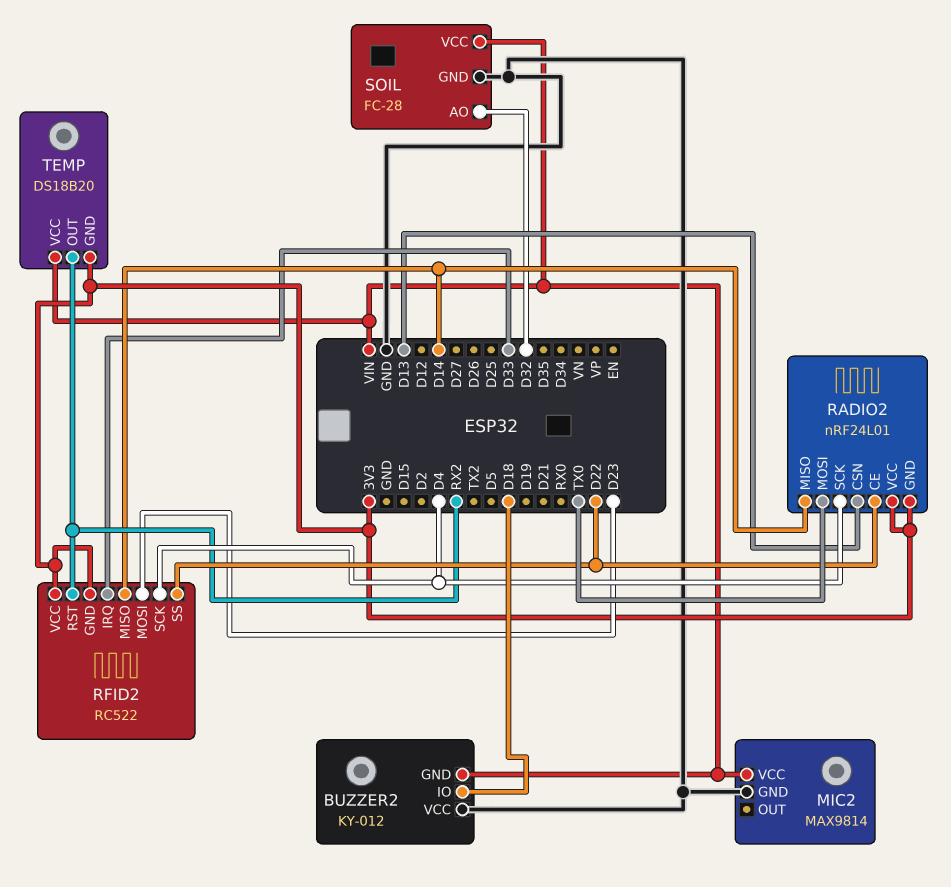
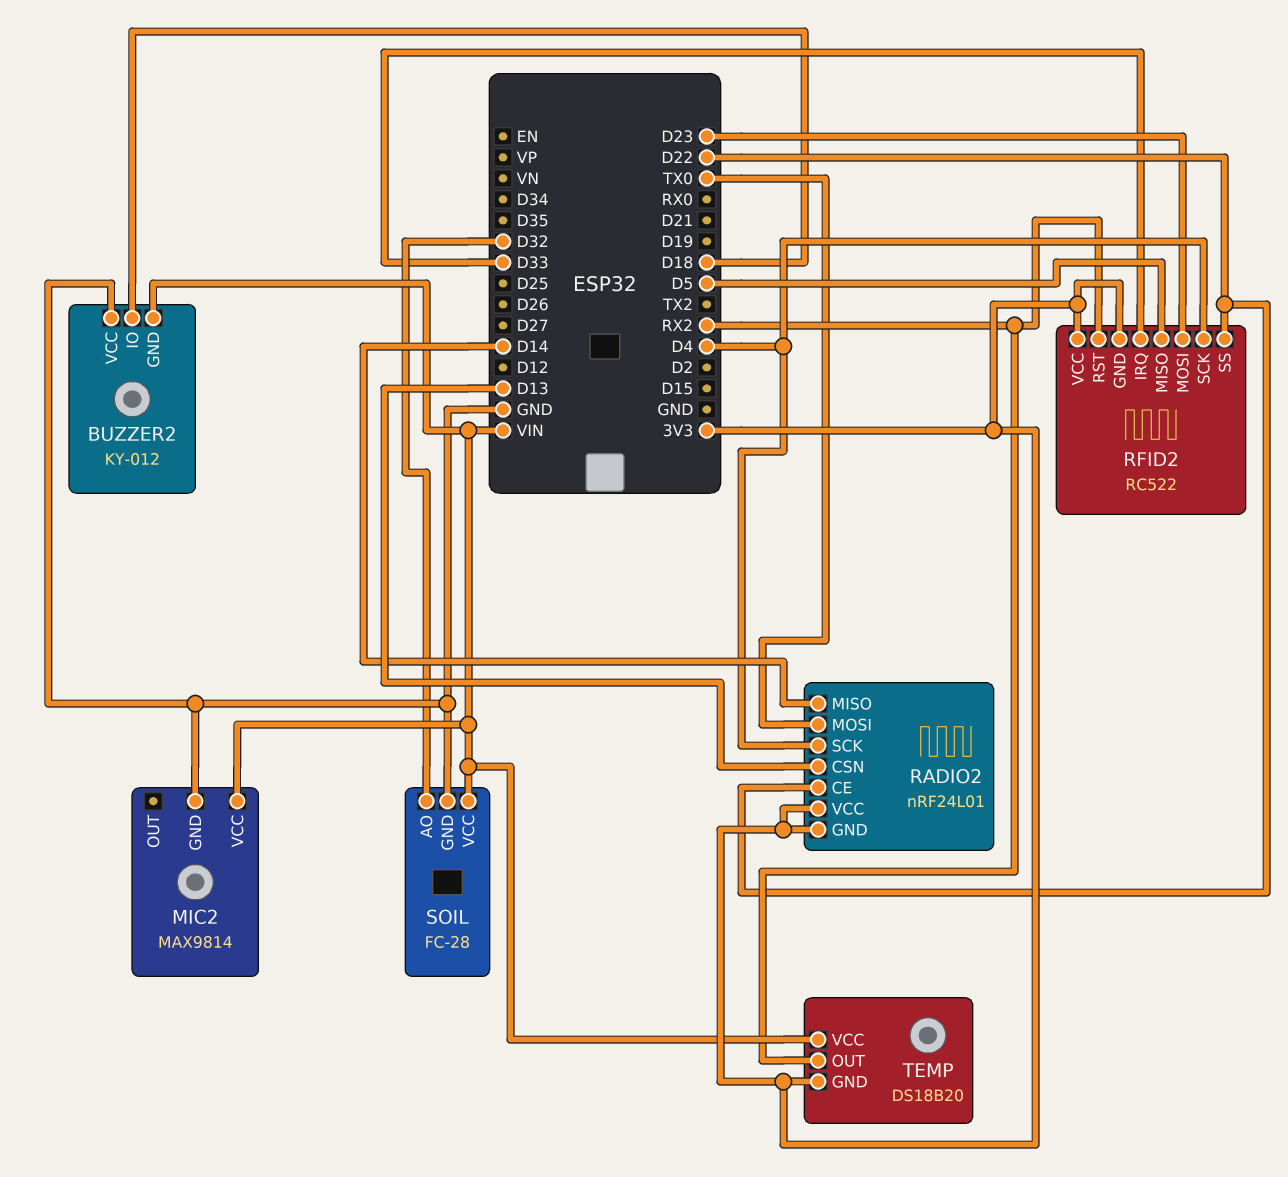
RFID2 pin MISO: D14 -> D5

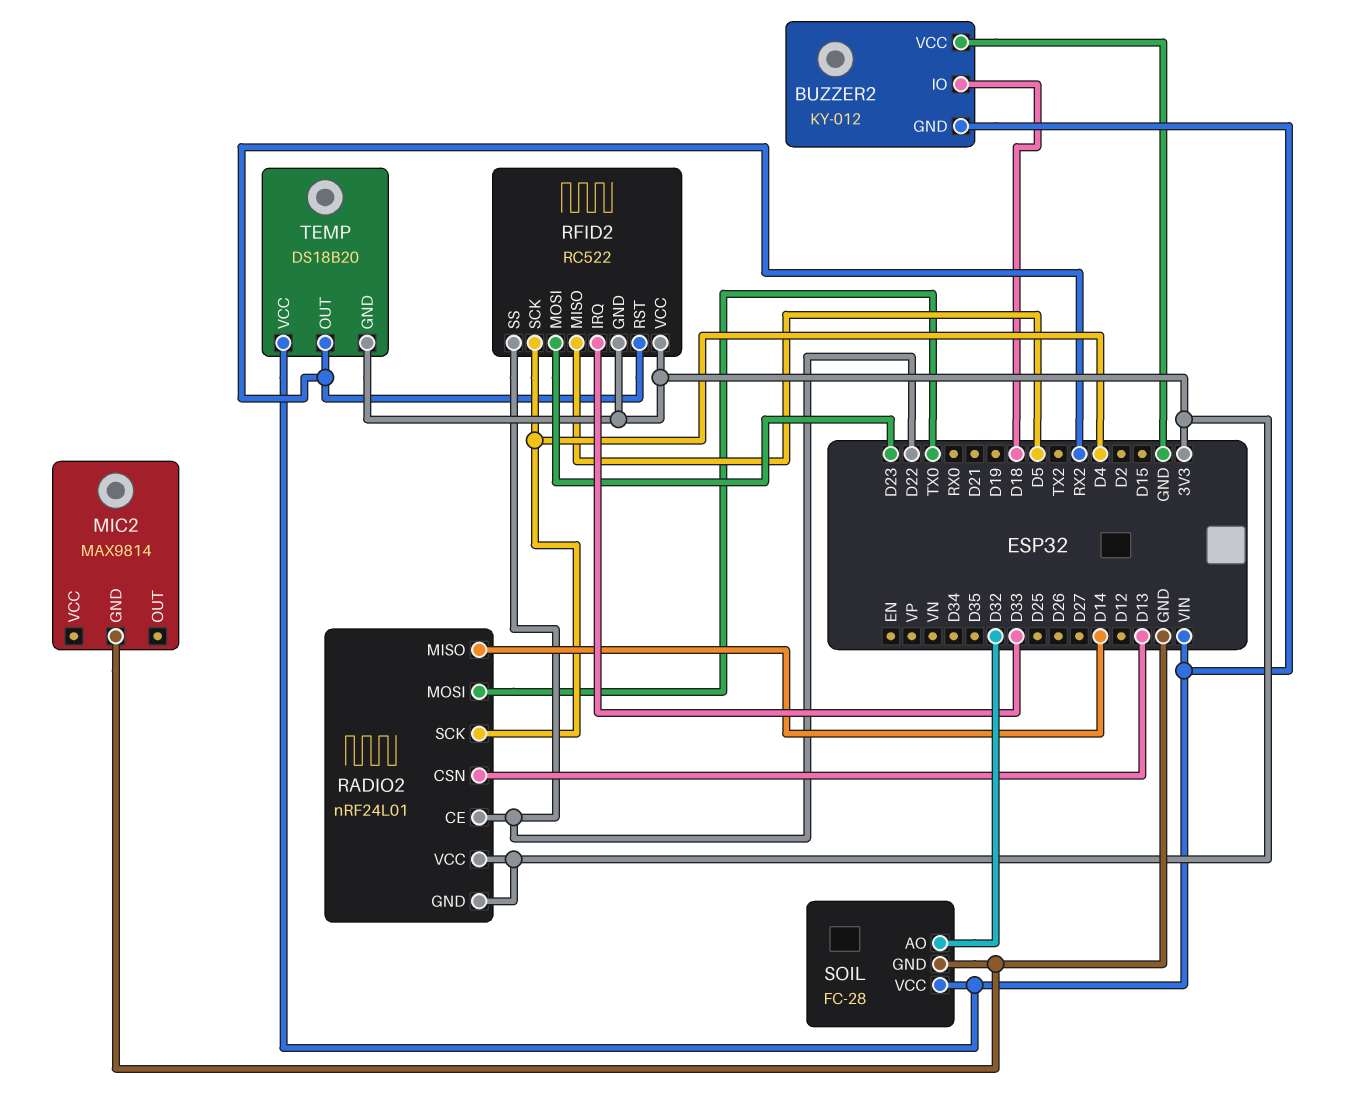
MIC2 pin VCC: VIN -> none

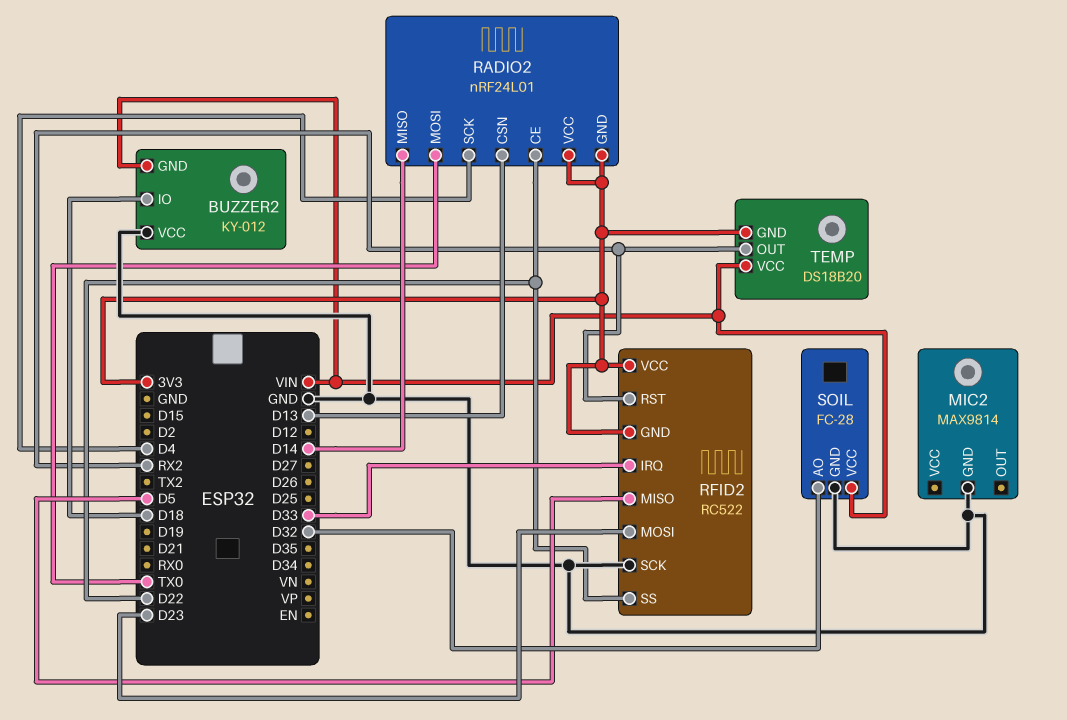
RFID2 pin SCK: D4 -> GND

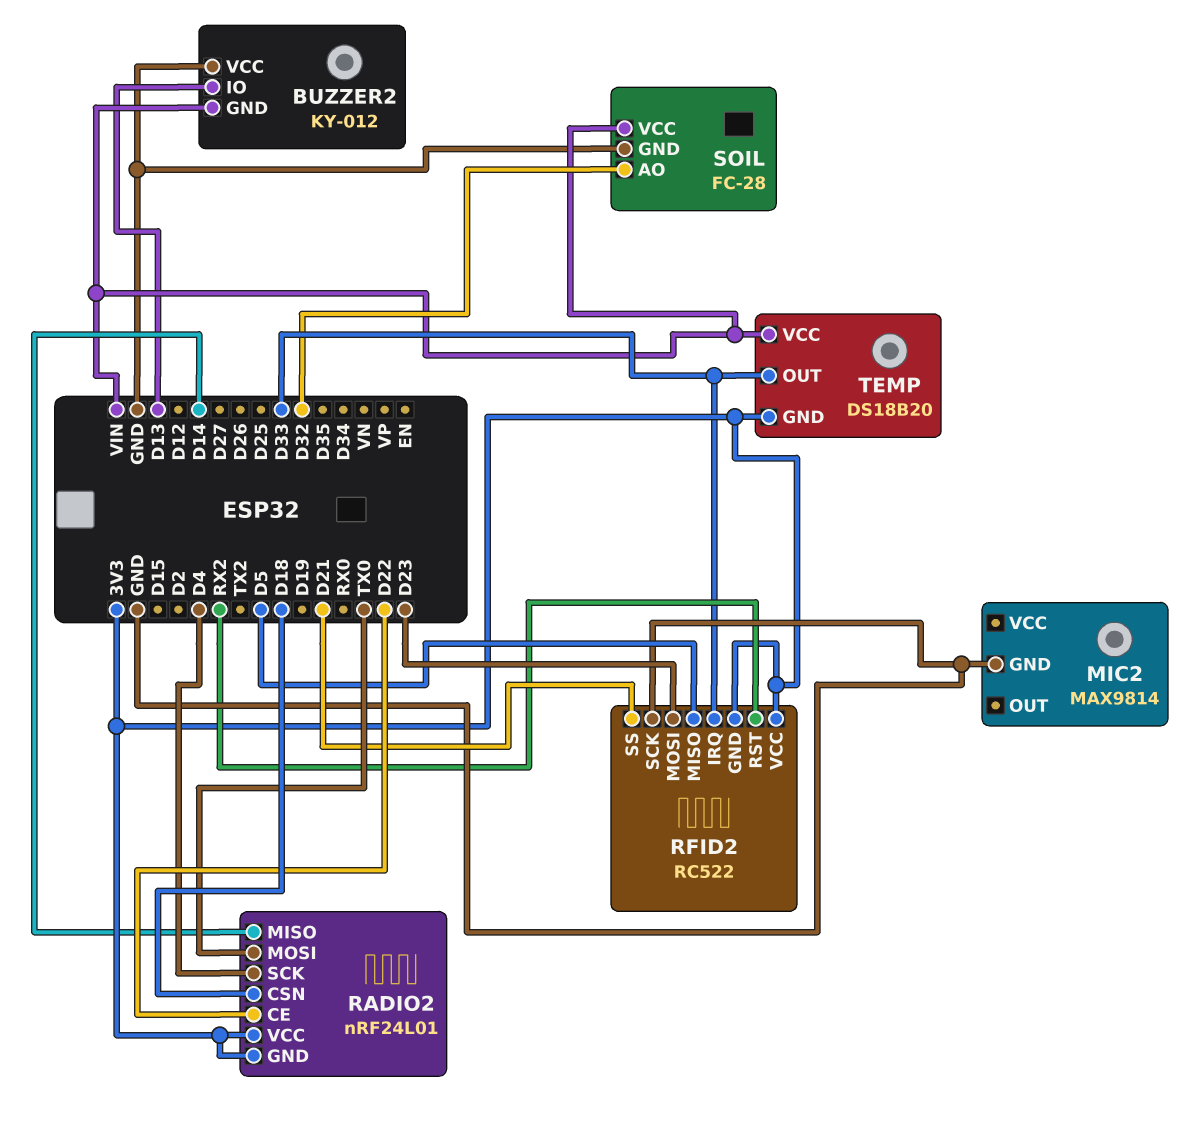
BUZZER2 pin IO: D18 -> D13
RADIO2 pin CSN: D13 -> D18
RFID2 pin SS: D22 -> D21
TEMP pin OUT: RX2 -> D33

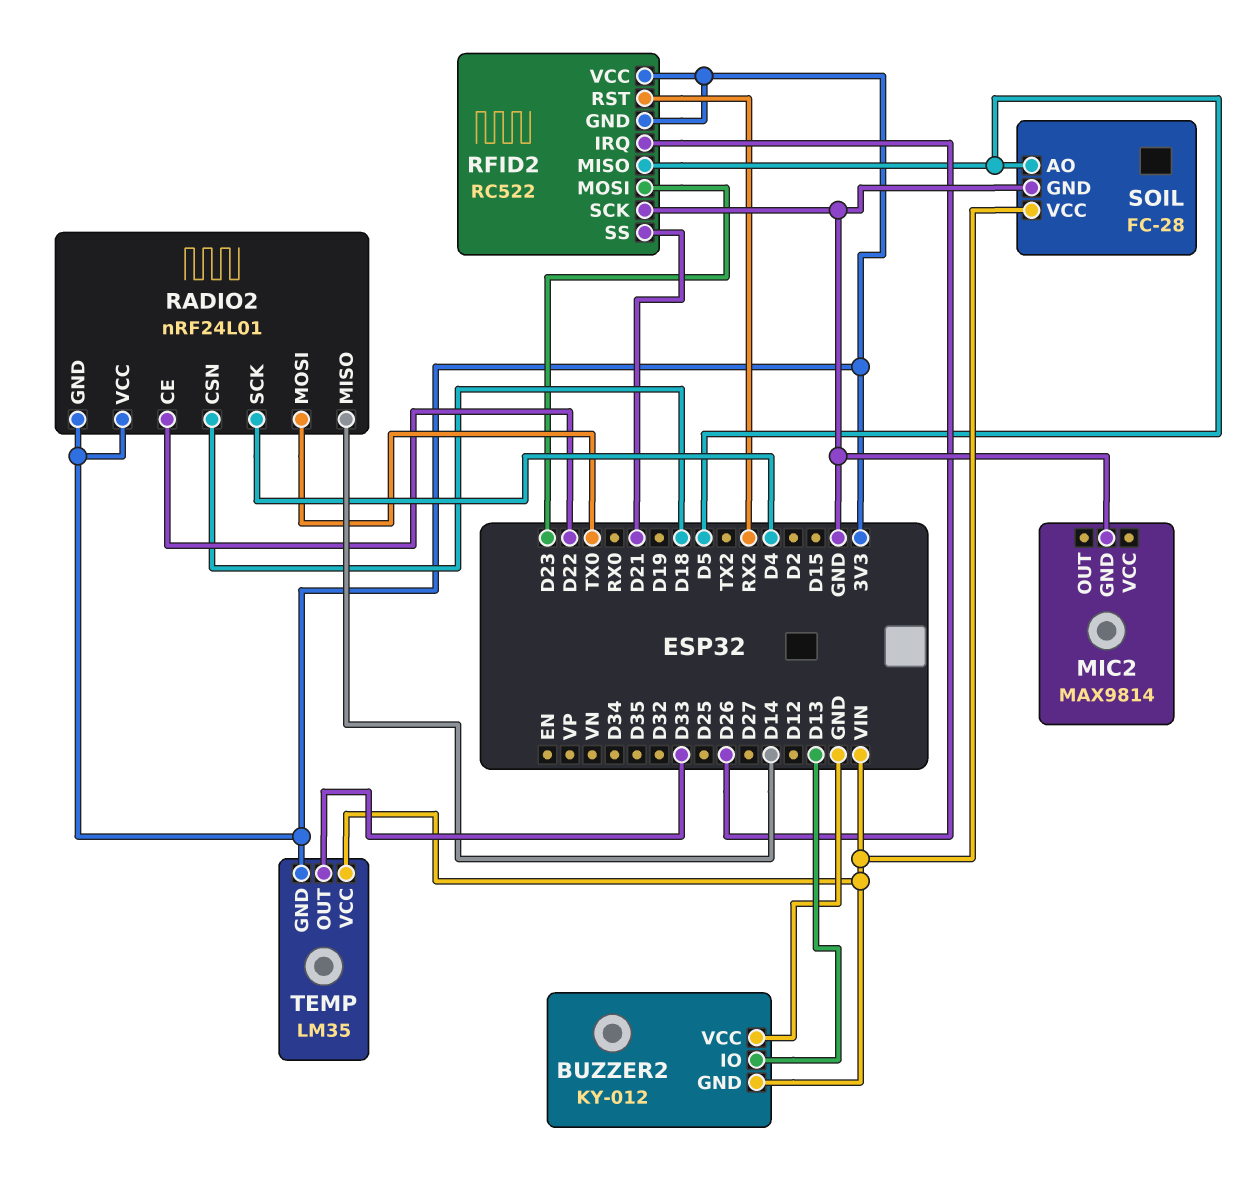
RFID2 pin IRQ: D33 -> D26
SOIL pin AO: D32 -> D5
TEMP: DS18B20 -> LM35

